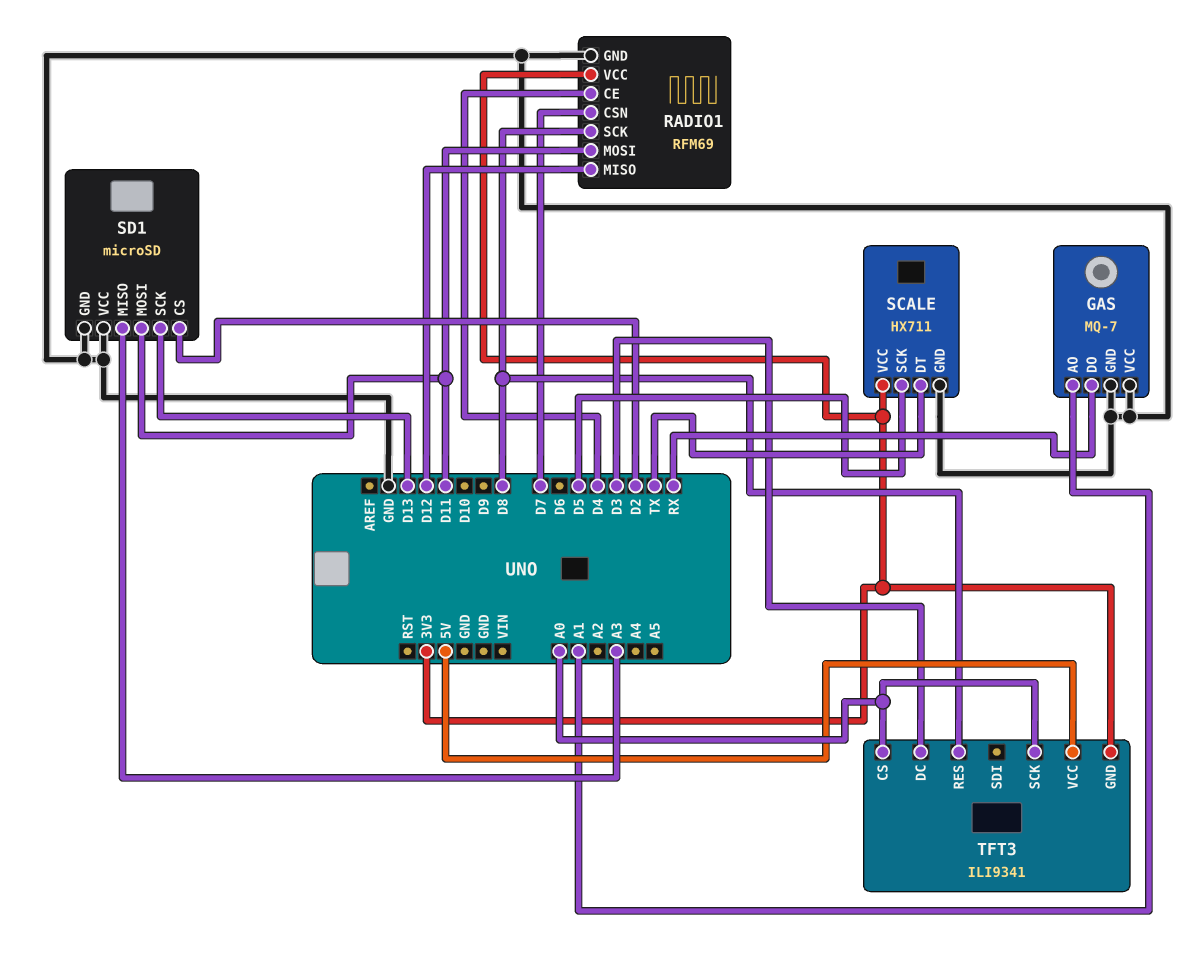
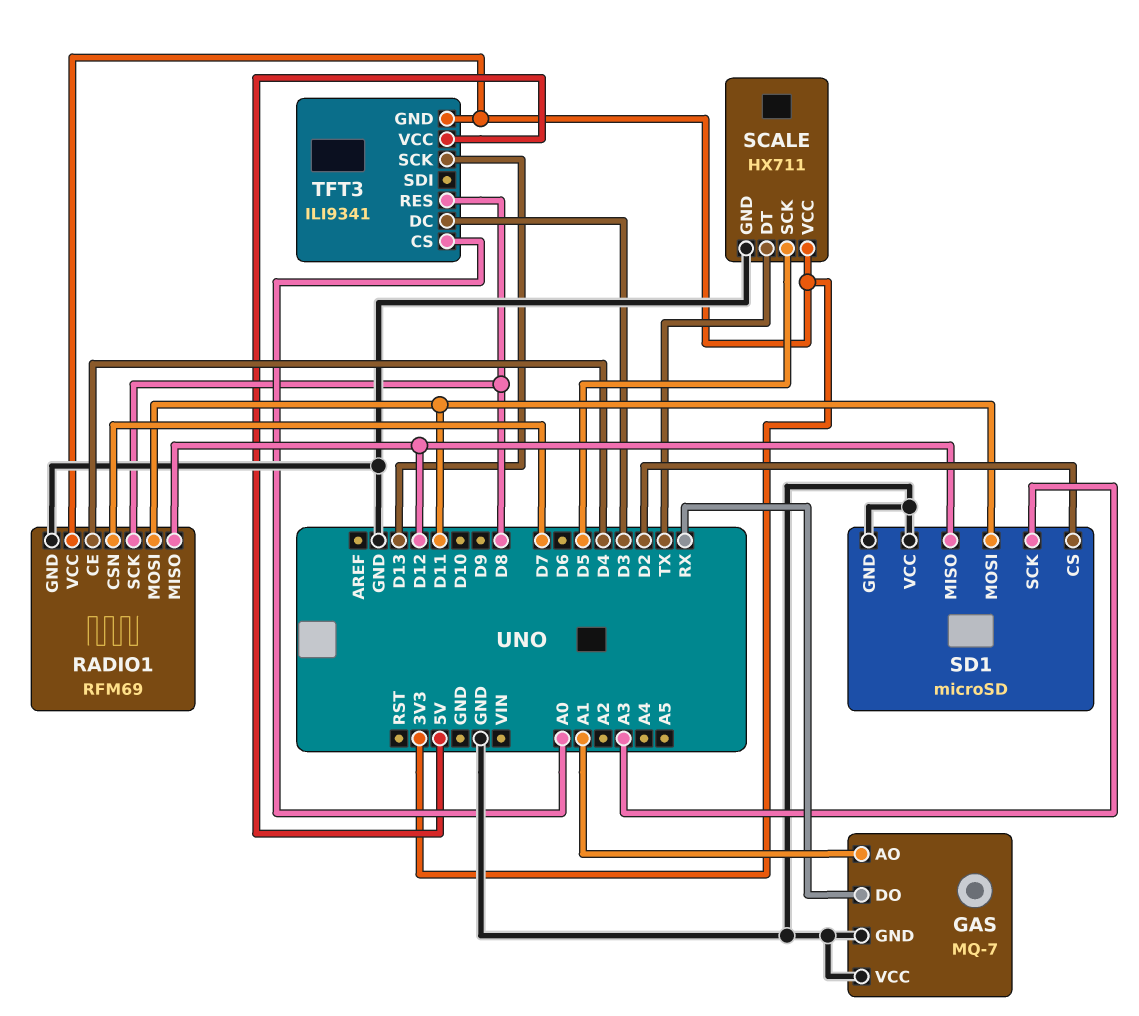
SD1 pin MISO: A3 -> D12
SD1 pin SCK: D13 -> A3
TFT3 pin SCK: A0 -> D13

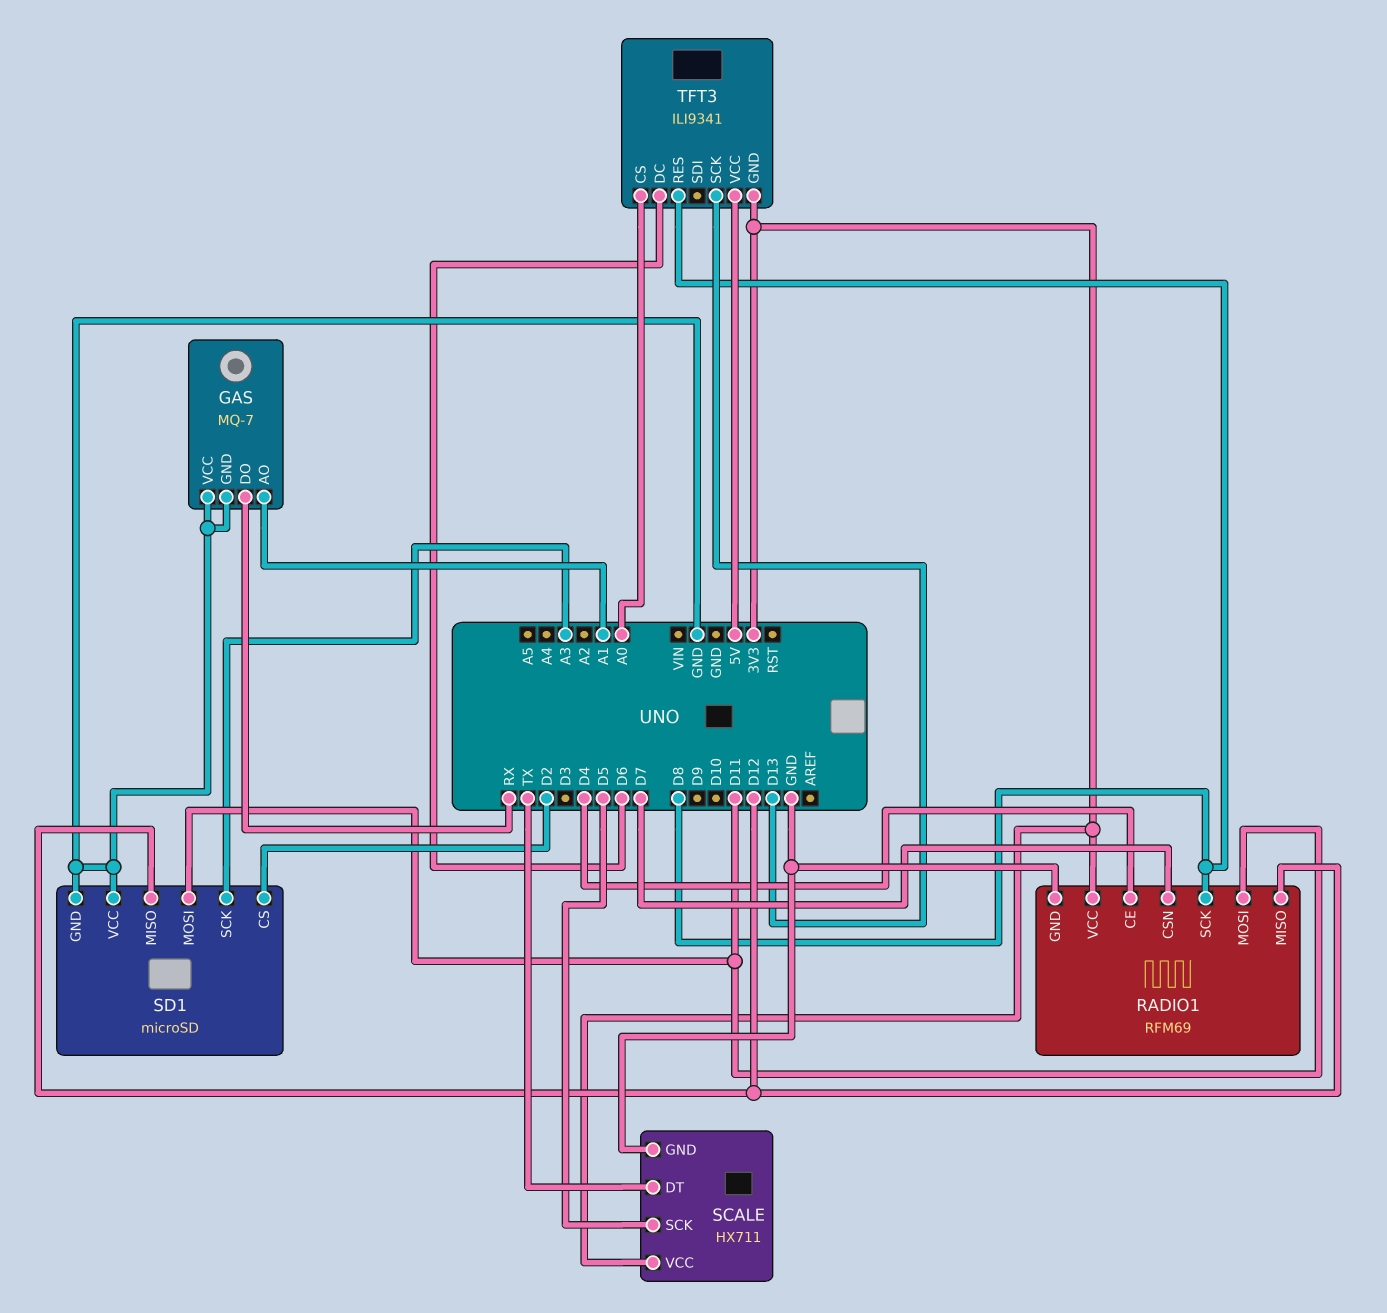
TFT3 pin DC: D3 -> D6

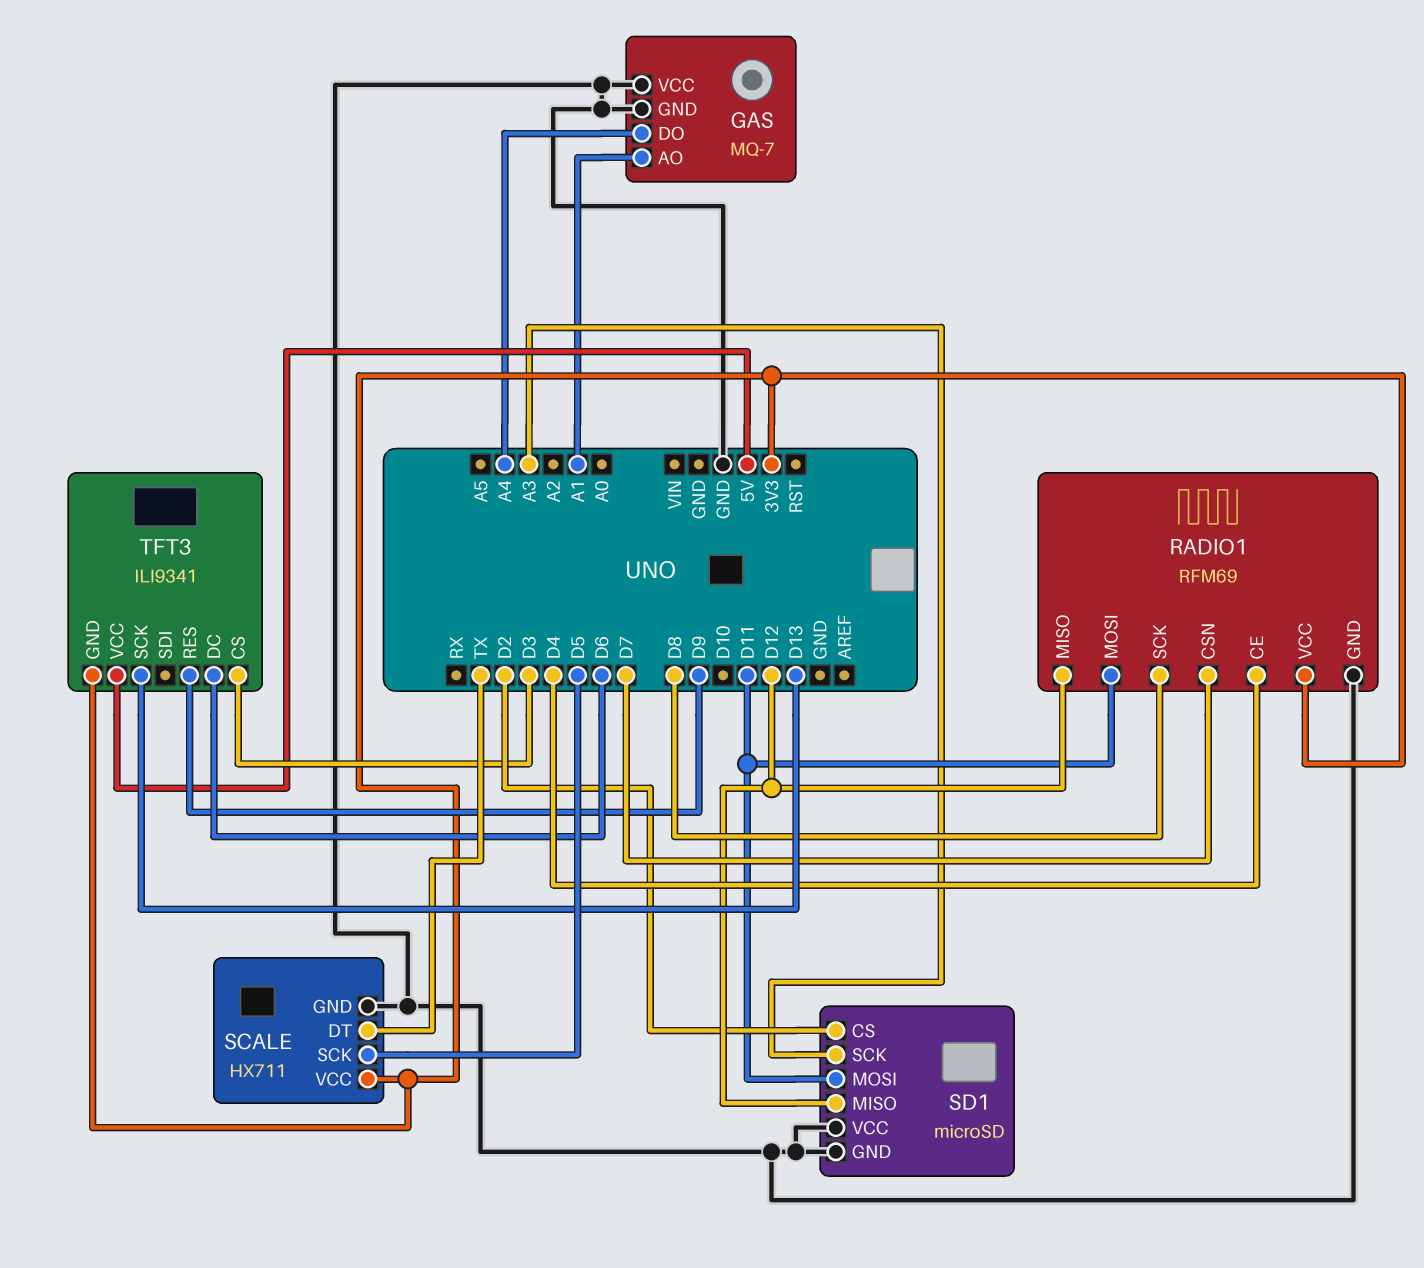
GAS pin DO: RX -> A4
TFT3 pin CS: A0 -> D3
TFT3 pin RES: D8 -> D9

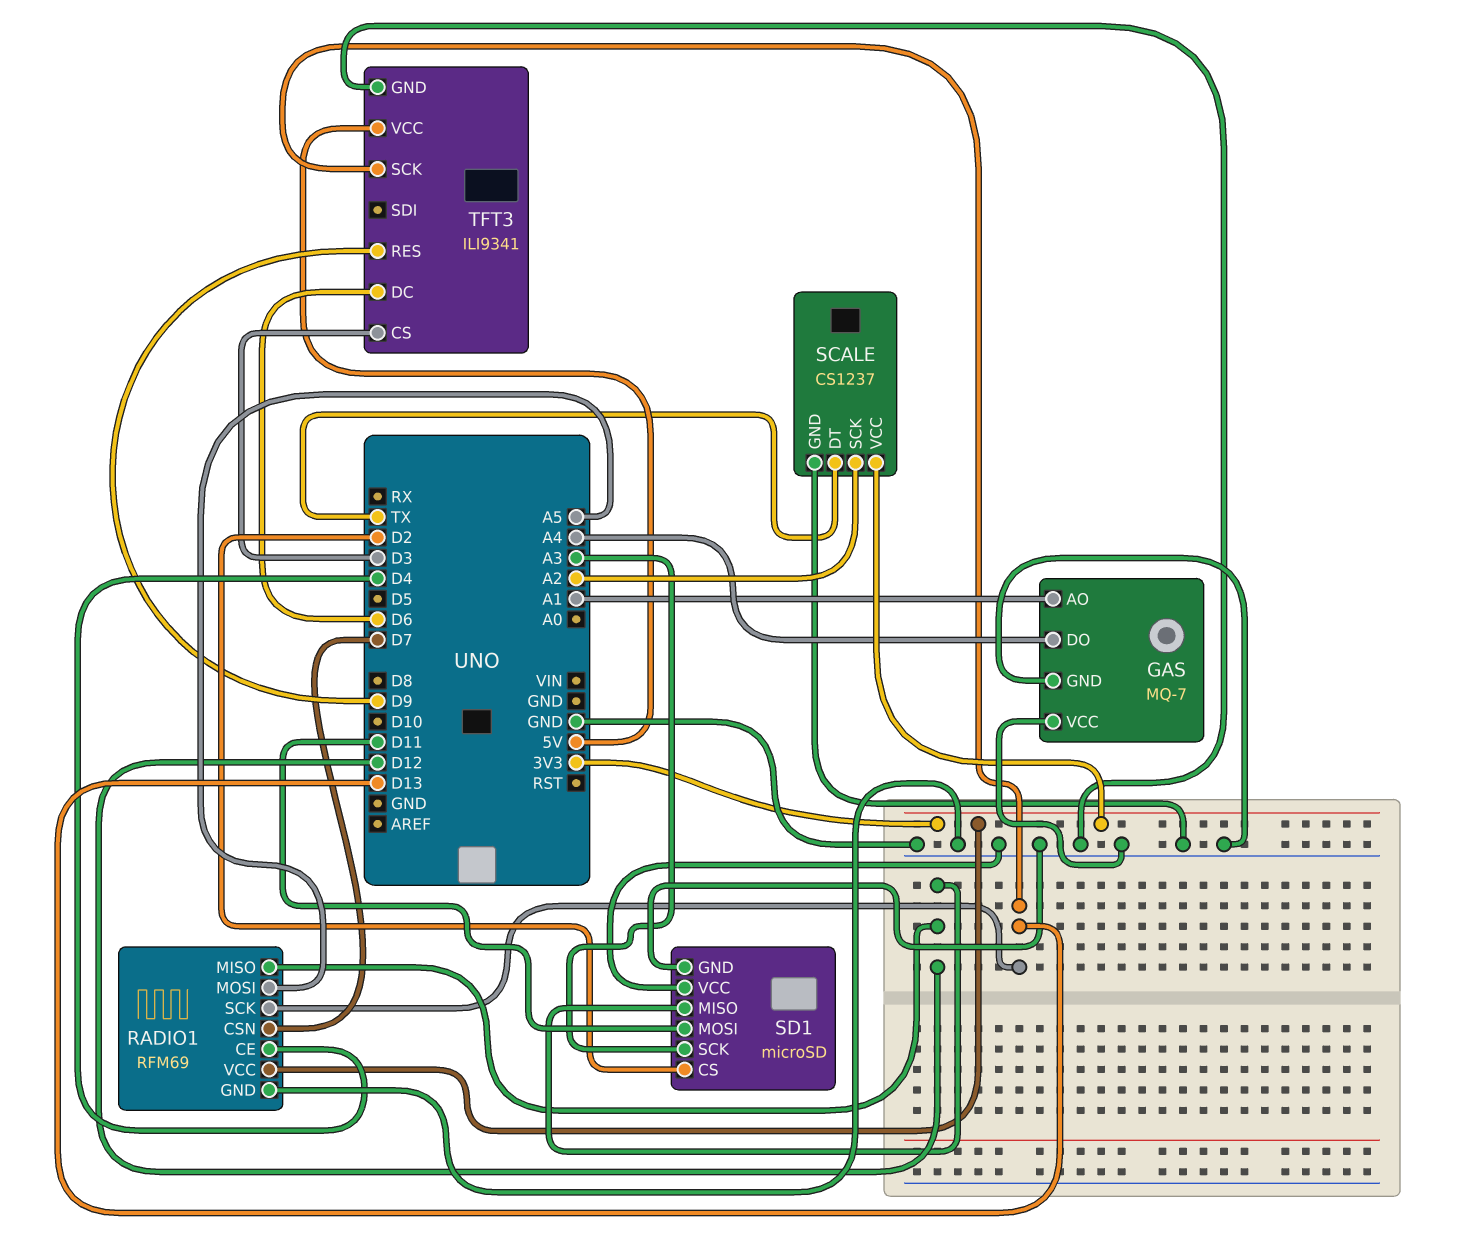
RADIO1 pin MOSI: D11 -> A5
RADIO1 pin SCK: D8 -> D13
SCALE: HX711 -> CS1237
SCALE pin SCK: D5 -> A2
TFT3 pin GND: 3V3 -> GND

